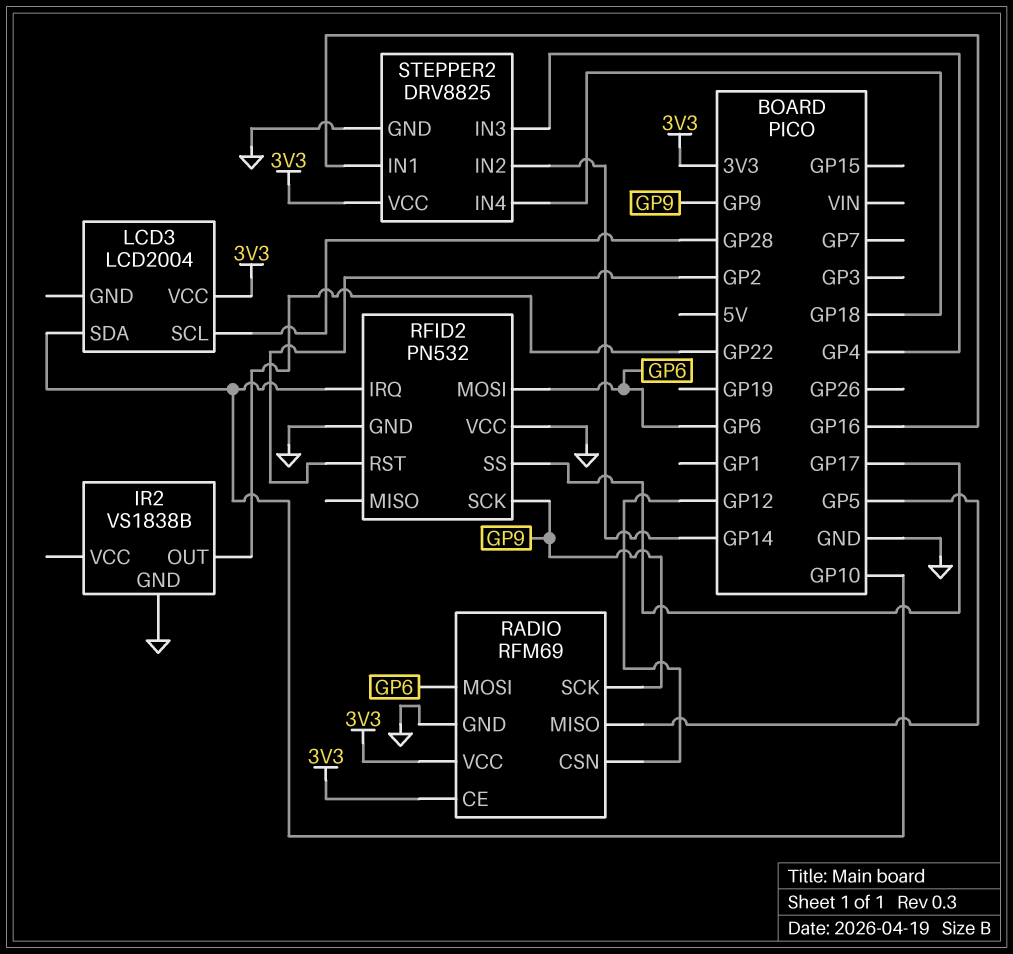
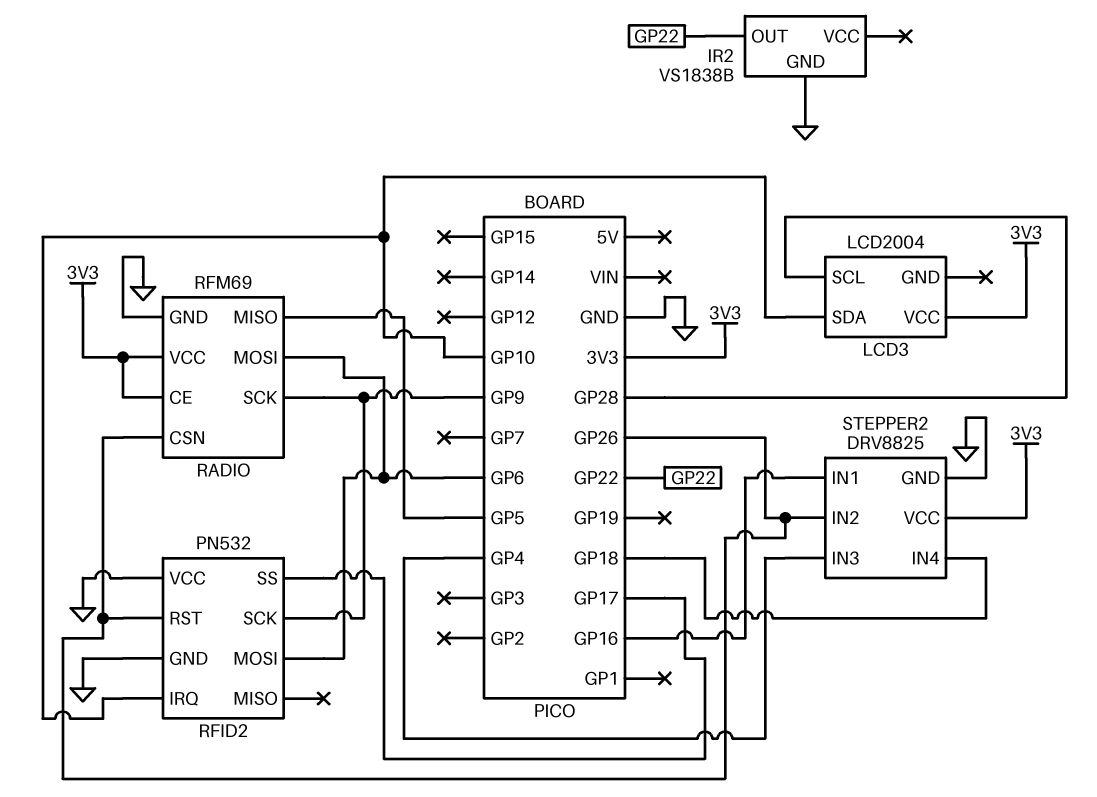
RADIO pin CSN: GP12 -> GP26
RFID2 pin RST: GP2 -> GP26
STEPPER2 pin IN2: GP14 -> GP26

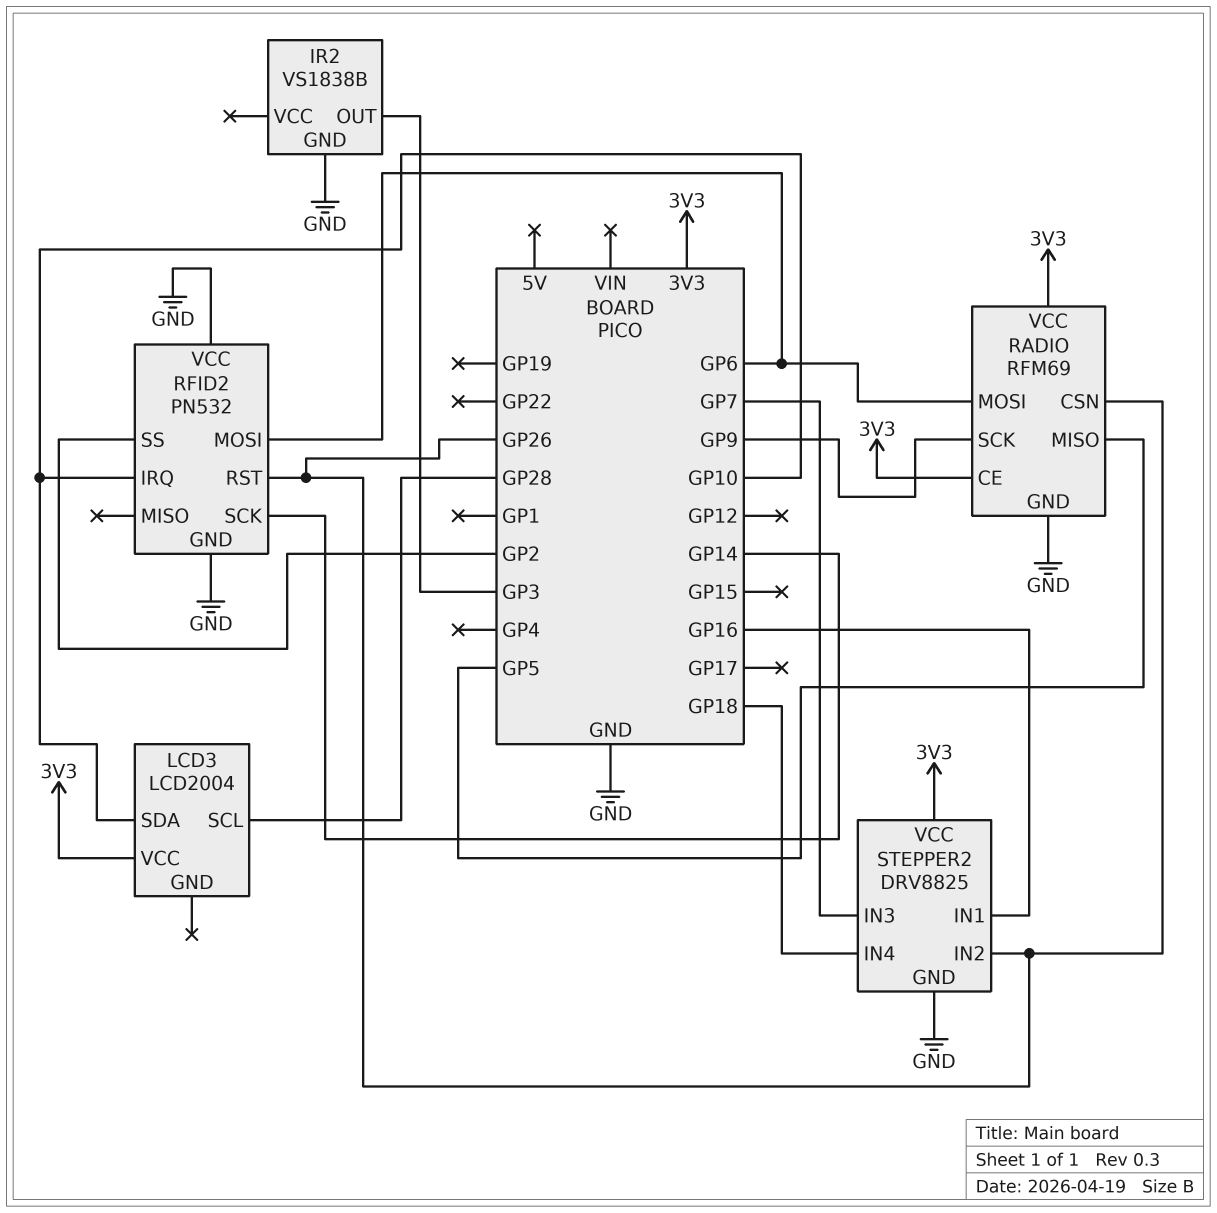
IR2 pin OUT: GP22 -> GP3
RFID2 pin SCK: GP9 -> GP14
RFID2 pin SS: GP17 -> GP2
STEPPER2 pin IN3: GP4 -> GP7

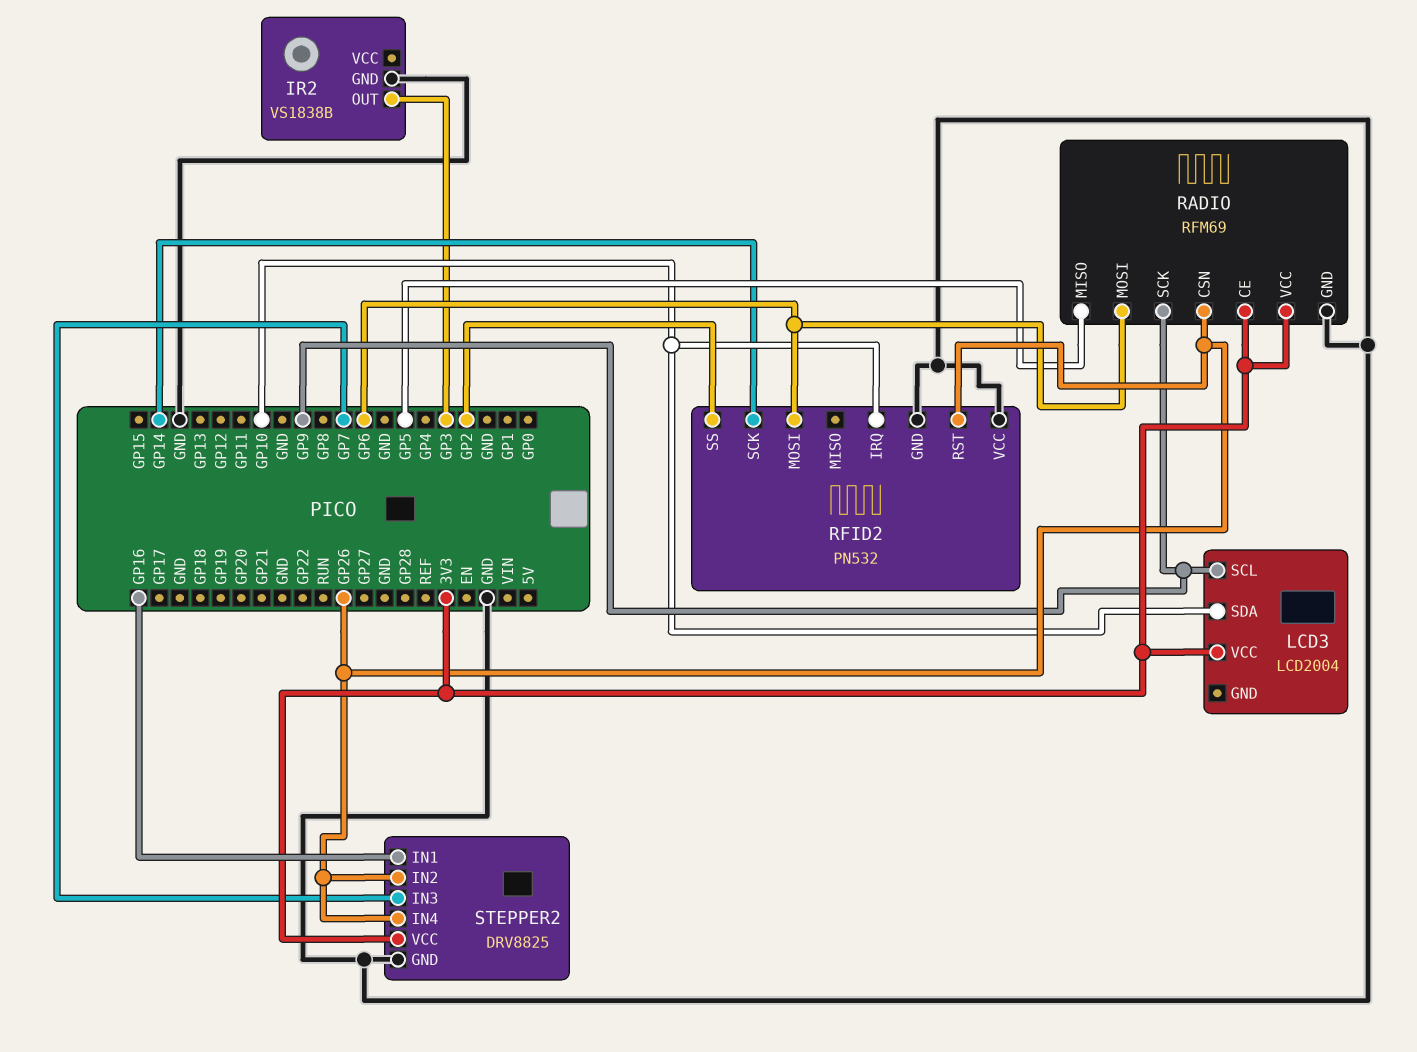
LCD3 pin SCL: GP28 -> GP9
STEPPER2 pin IN4: GP18 -> GP26

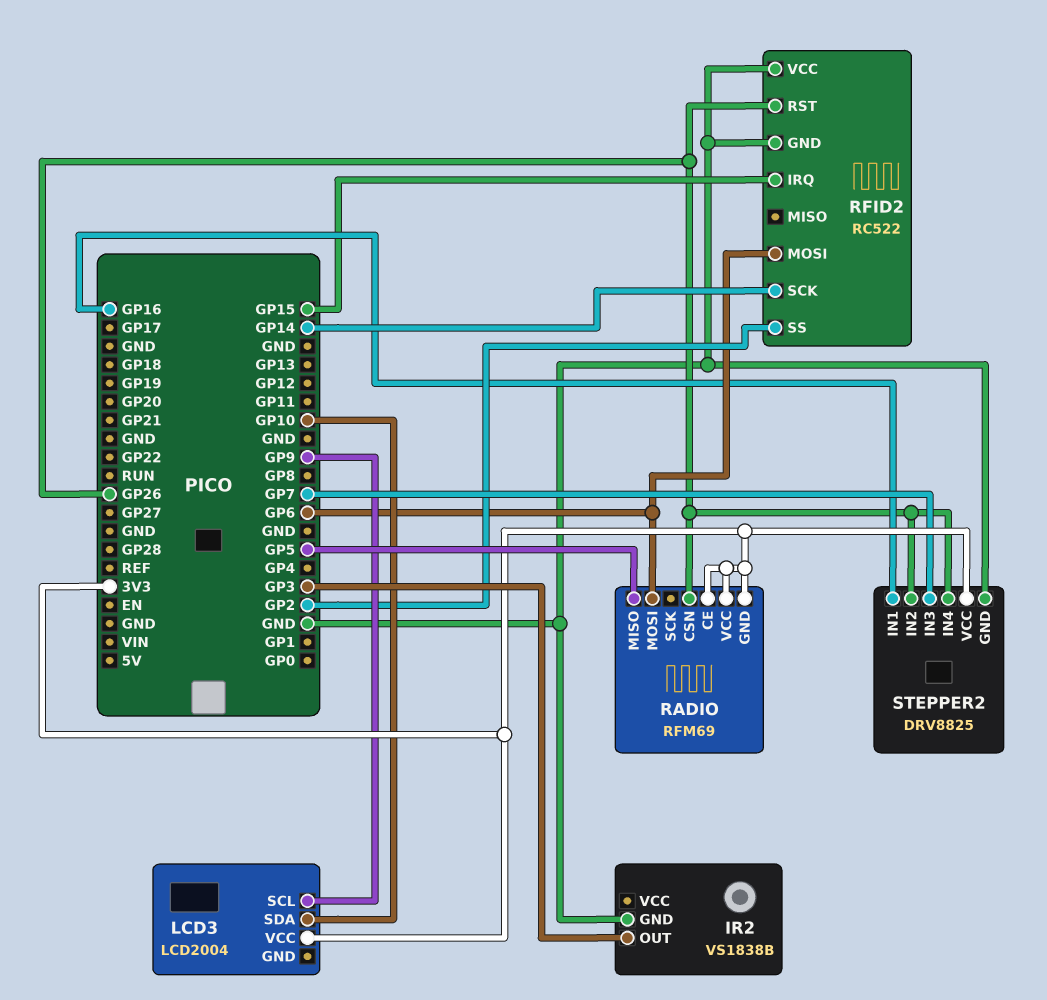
RADIO pin GND: GND -> 3V3
RADIO pin SCK: GP9 -> none
RFID2: PN532 -> RC522
RFID2 pin IRQ: GP10 -> GP15

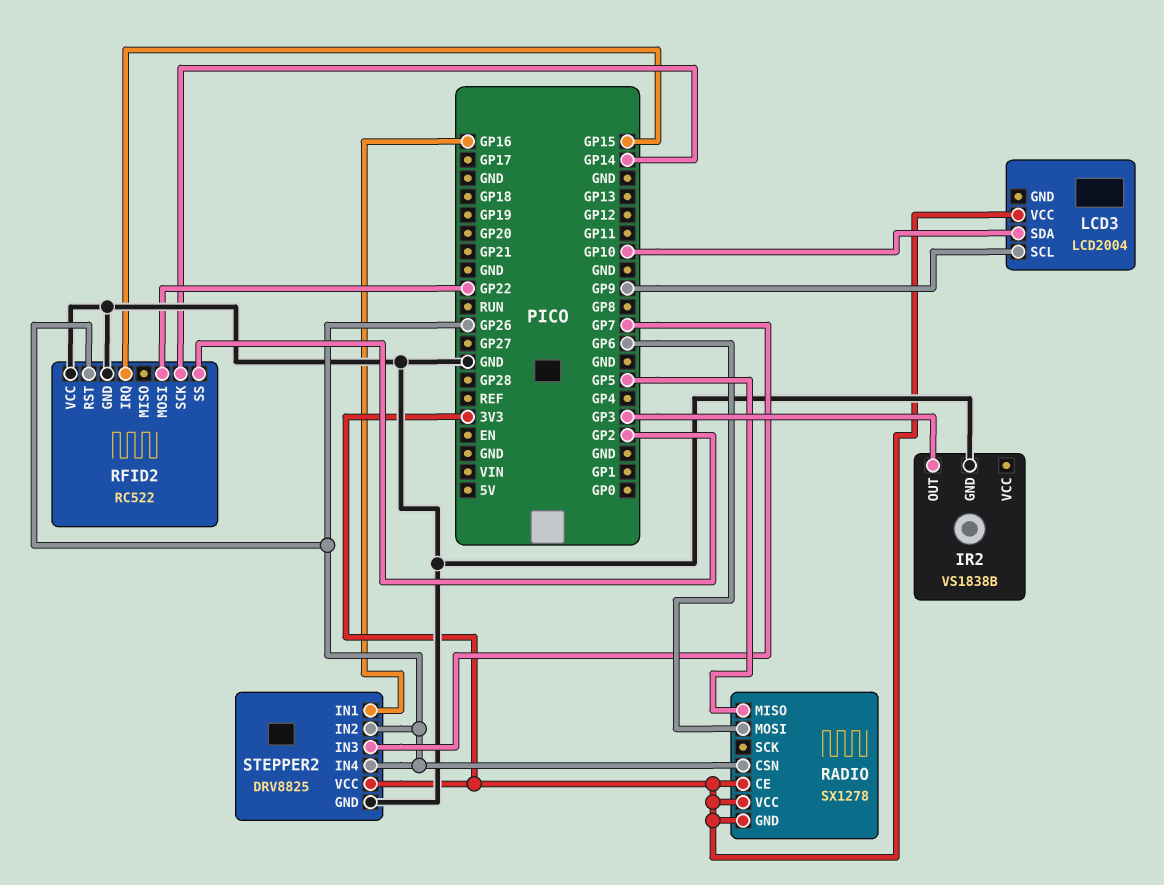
RADIO: RFM69 -> SX1278
RFID2 pin MOSI: GP6 -> GP22

